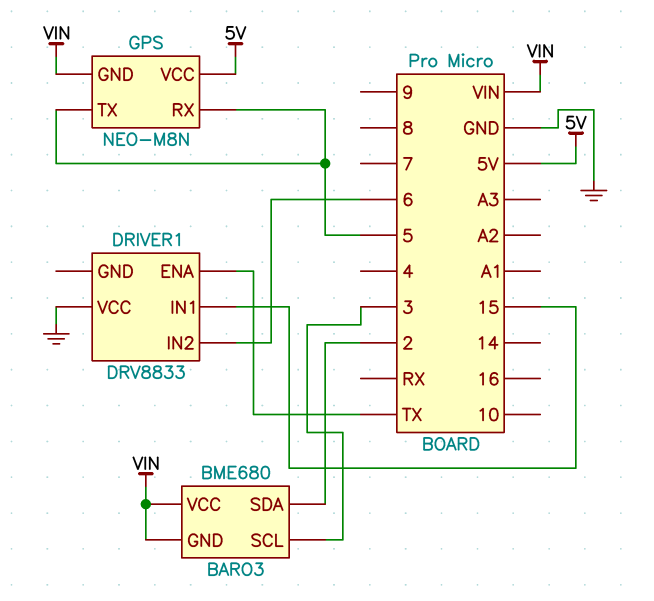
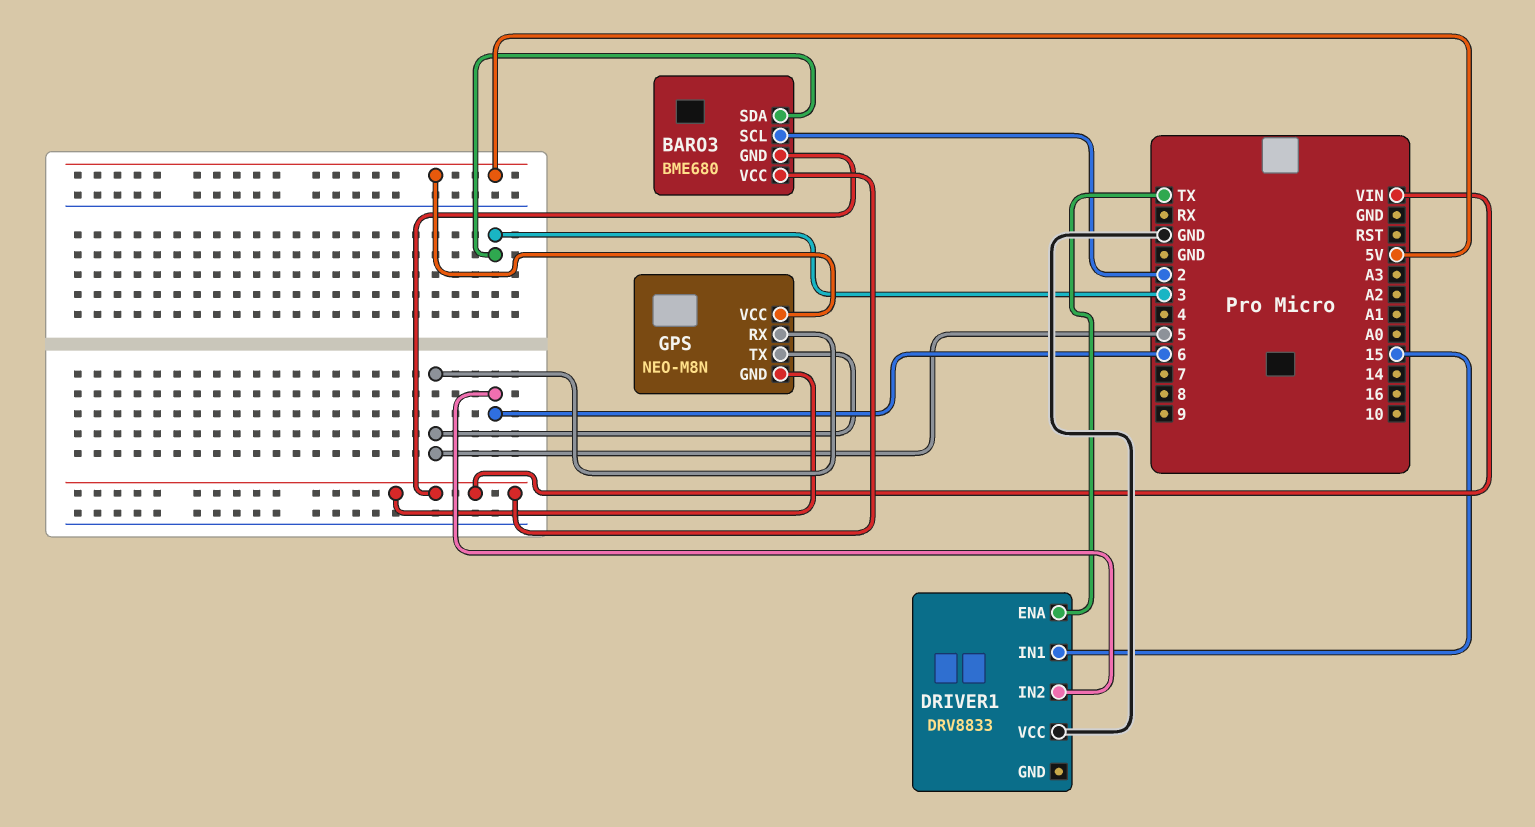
BARO3 pin SCL: 3 -> 2
BARO3 pin SDA: 2 -> 3

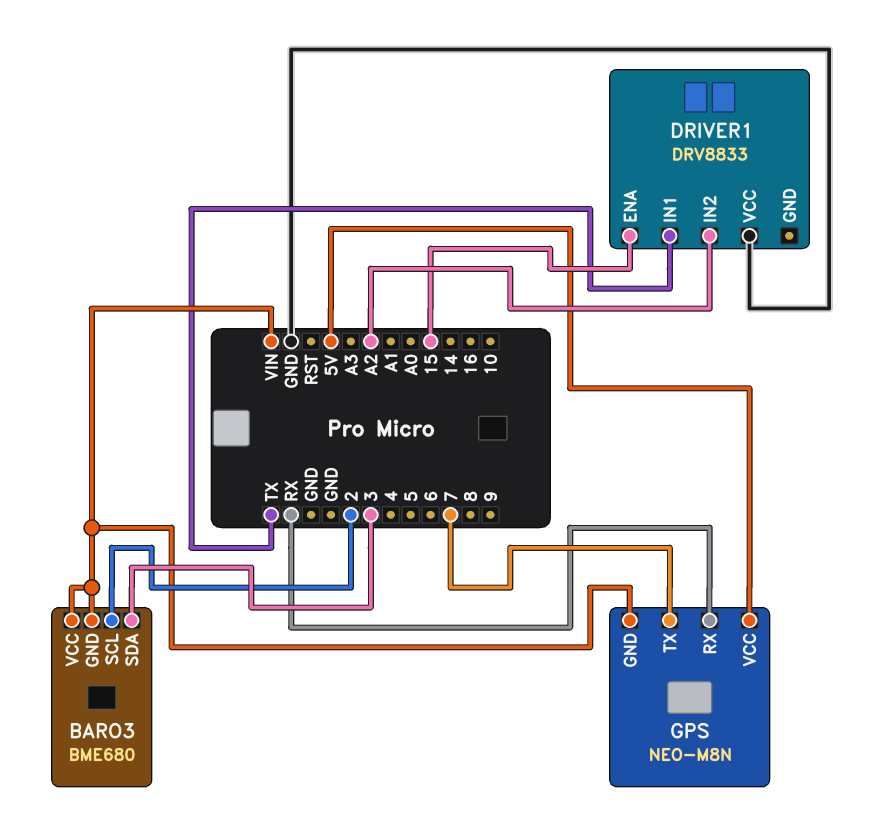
DRIVER1 pin ENA: TX -> 15
DRIVER1 pin IN1: 15 -> TX
DRIVER1 pin IN2: 6 -> A2
GPS pin RX: 5 -> RX
GPS pin TX: 5 -> 7

